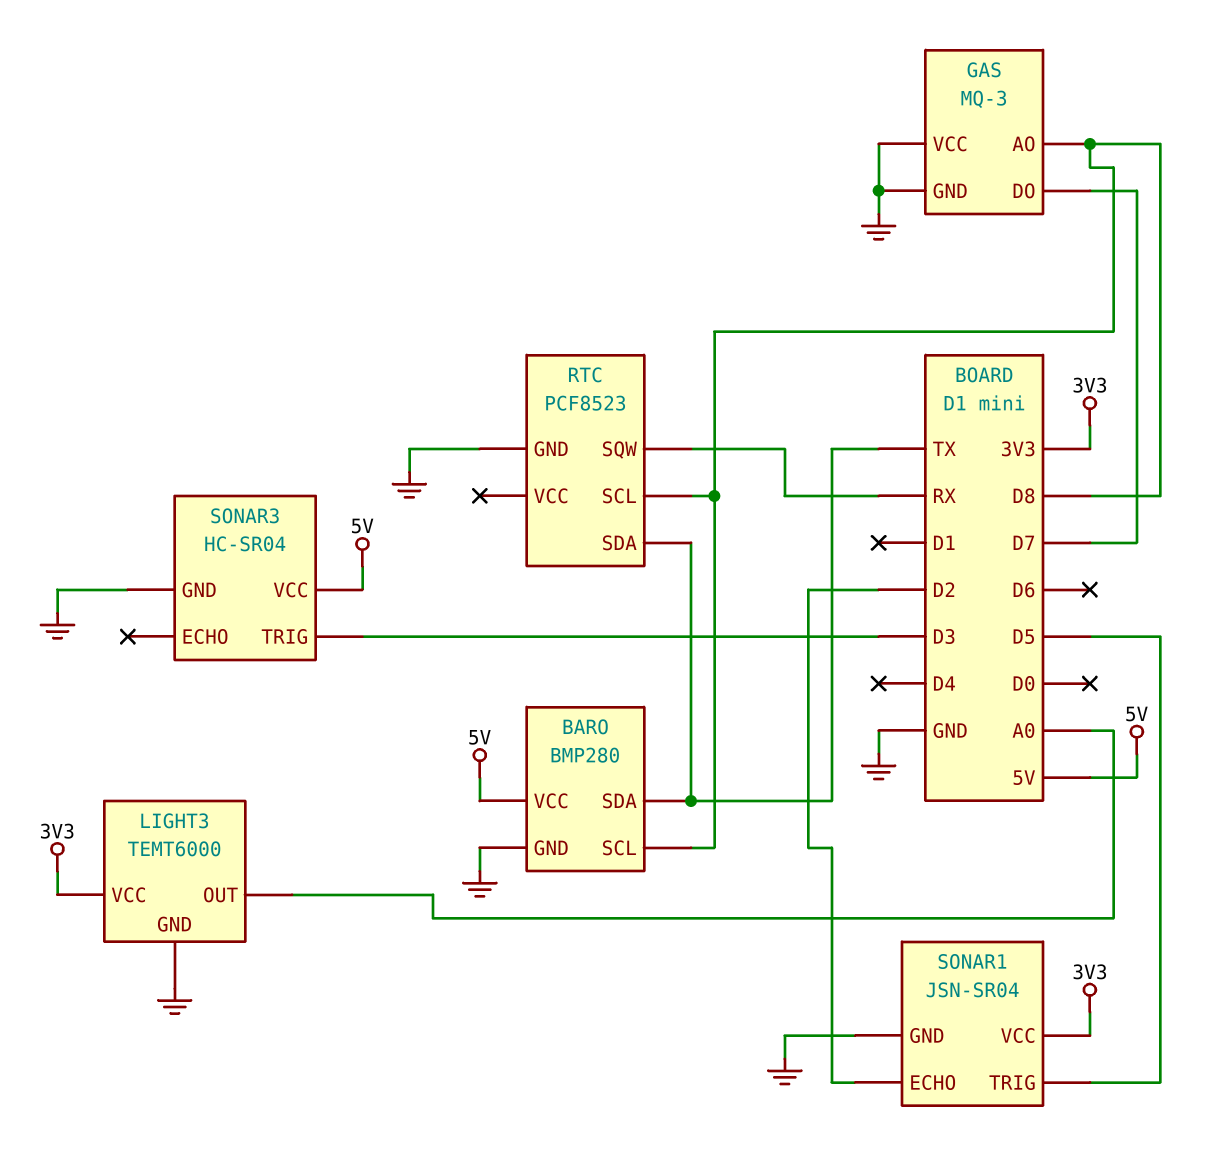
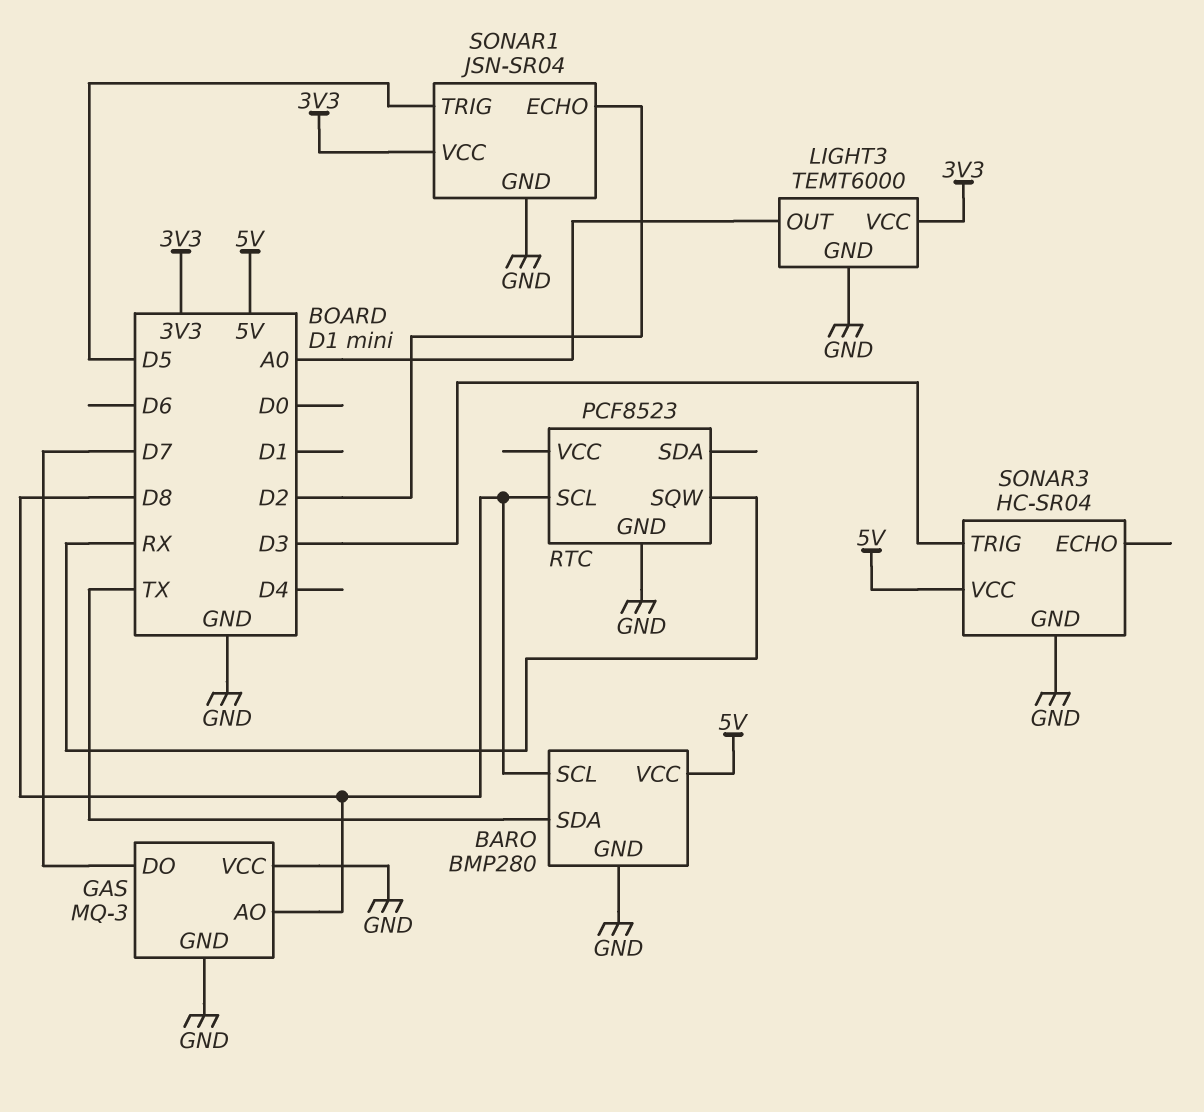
RTC pin SDA: TX -> none

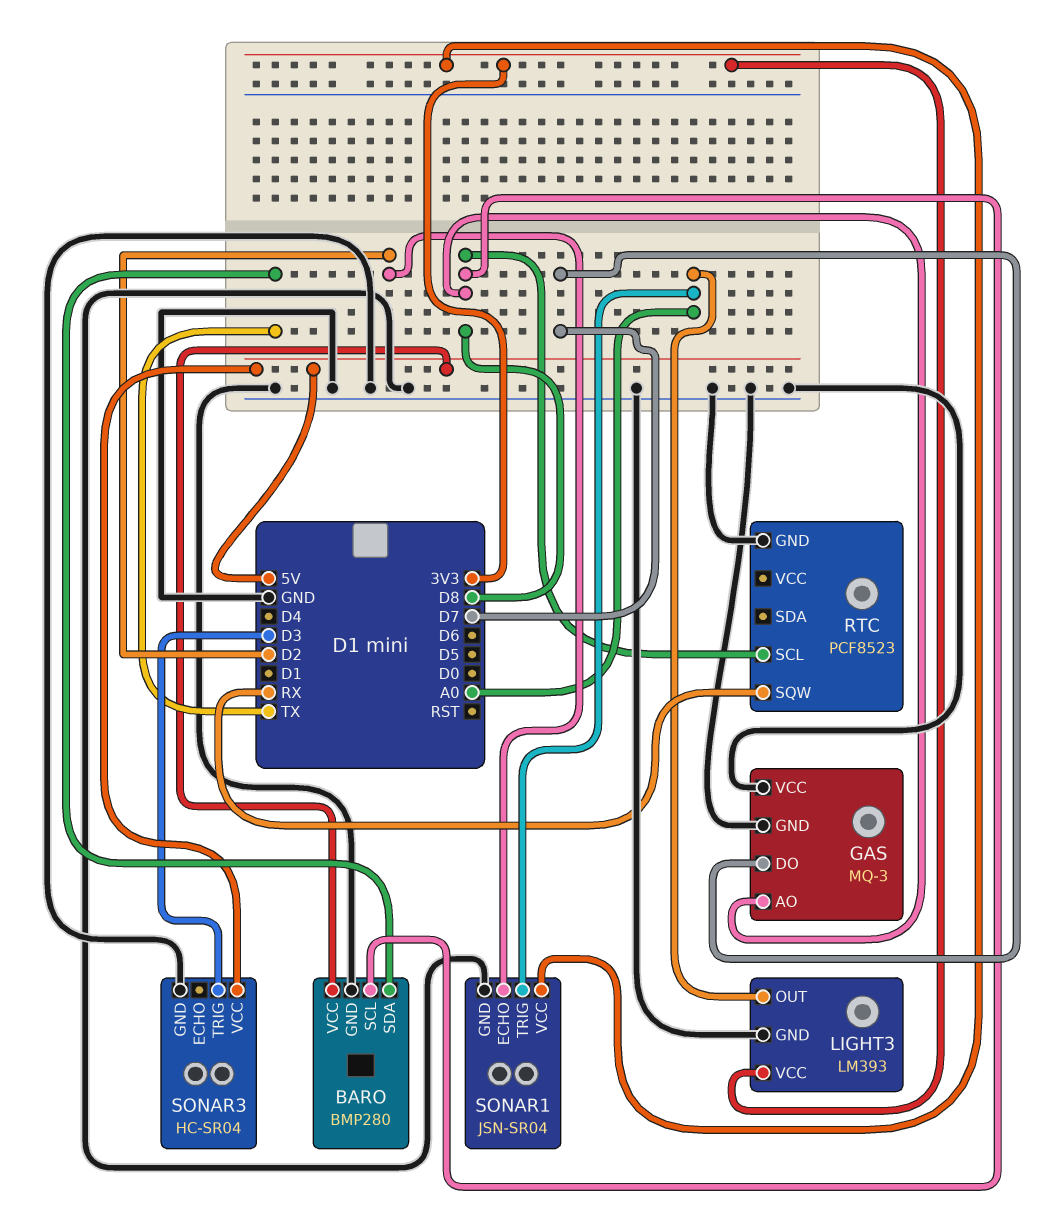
LIGHT3: TEMT6000 -> LM393
SONAR1 pin TRIG: D5 -> A0

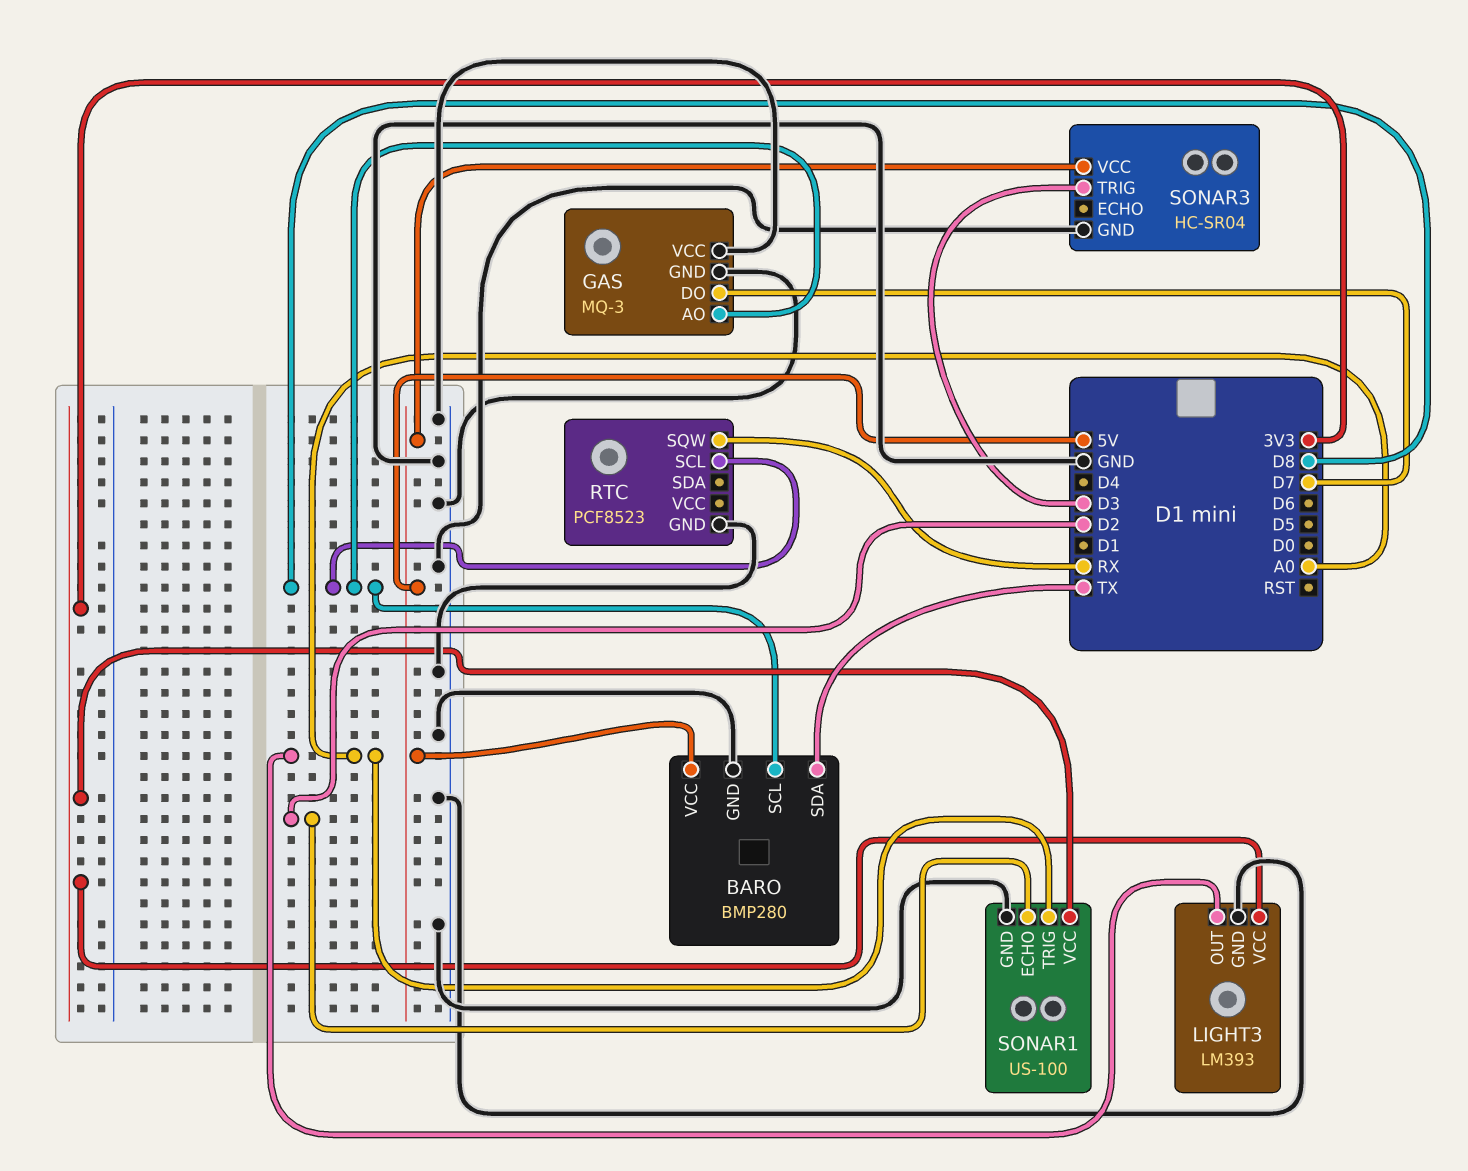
SONAR1: JSN-SR04 -> US-100

